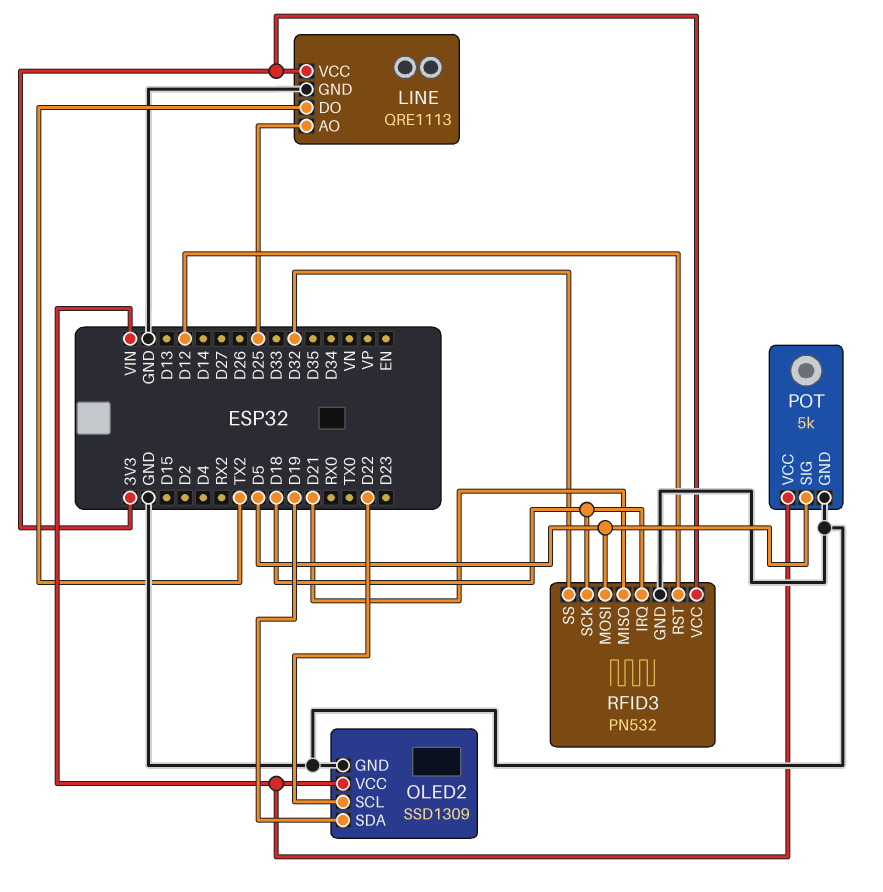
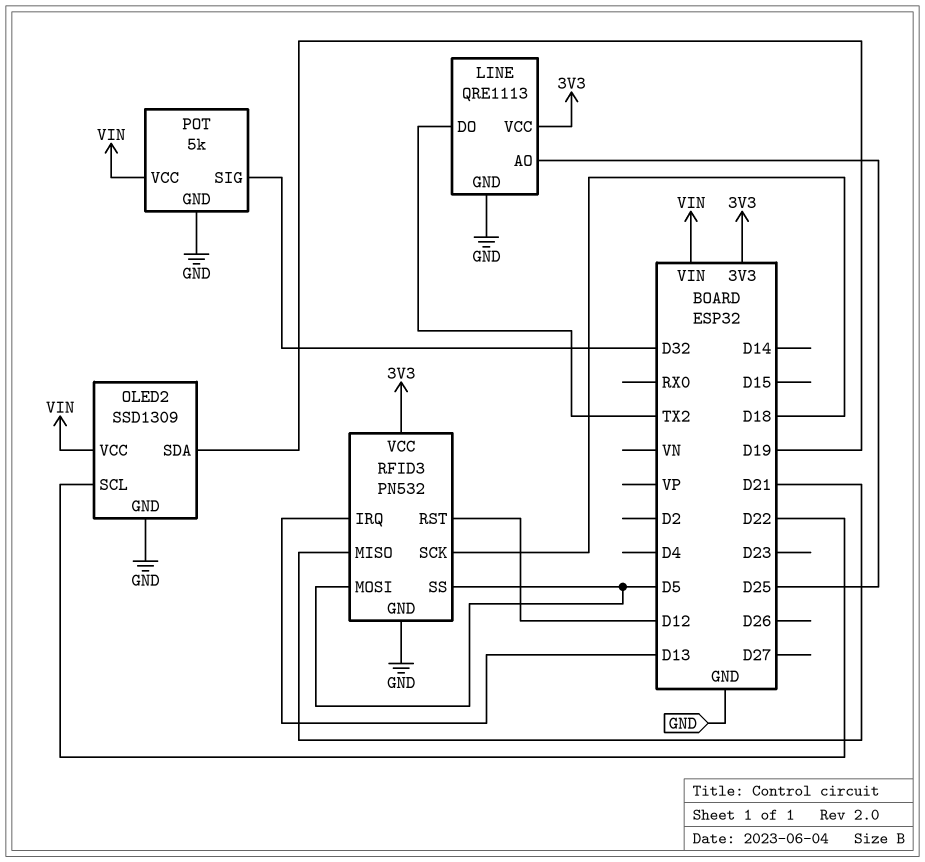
POT pin SIG: D5 -> D32
RFID3 pin IRQ: D18 -> D13
RFID3 pin SS: D32 -> D5

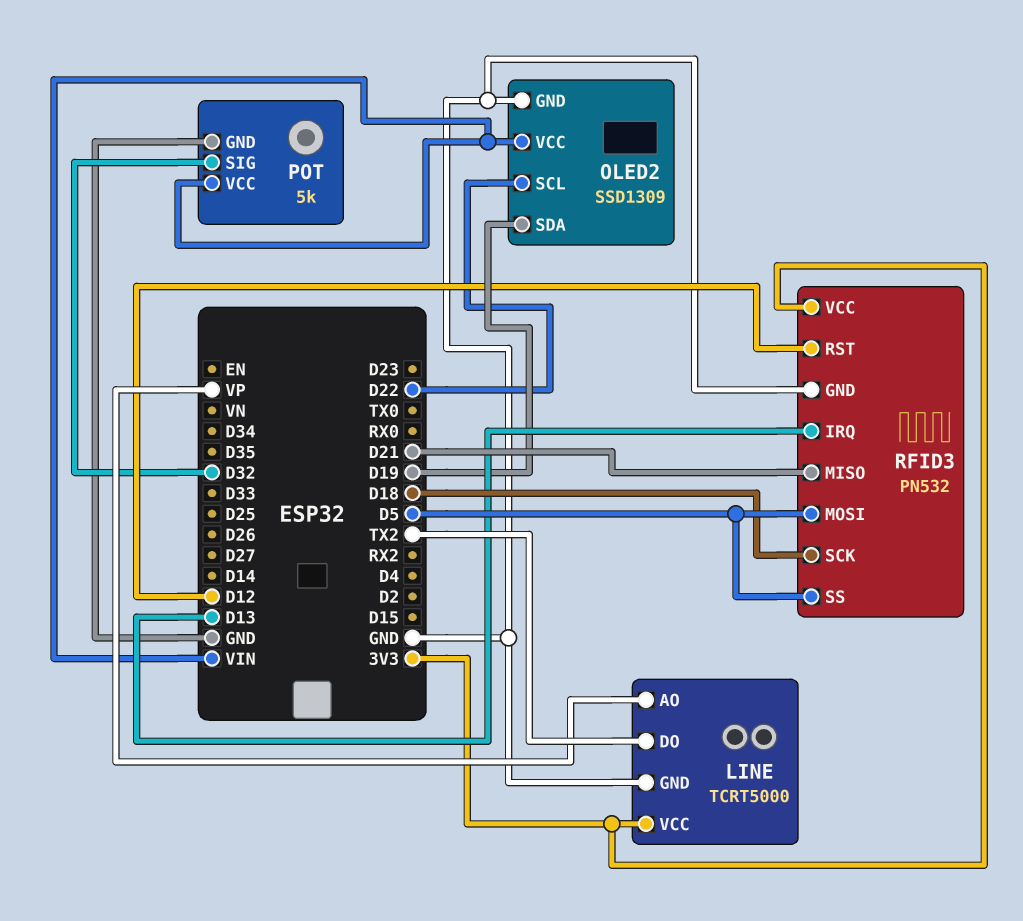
LINE: QRE1113 -> TCRT5000
LINE pin AO: D25 -> VP

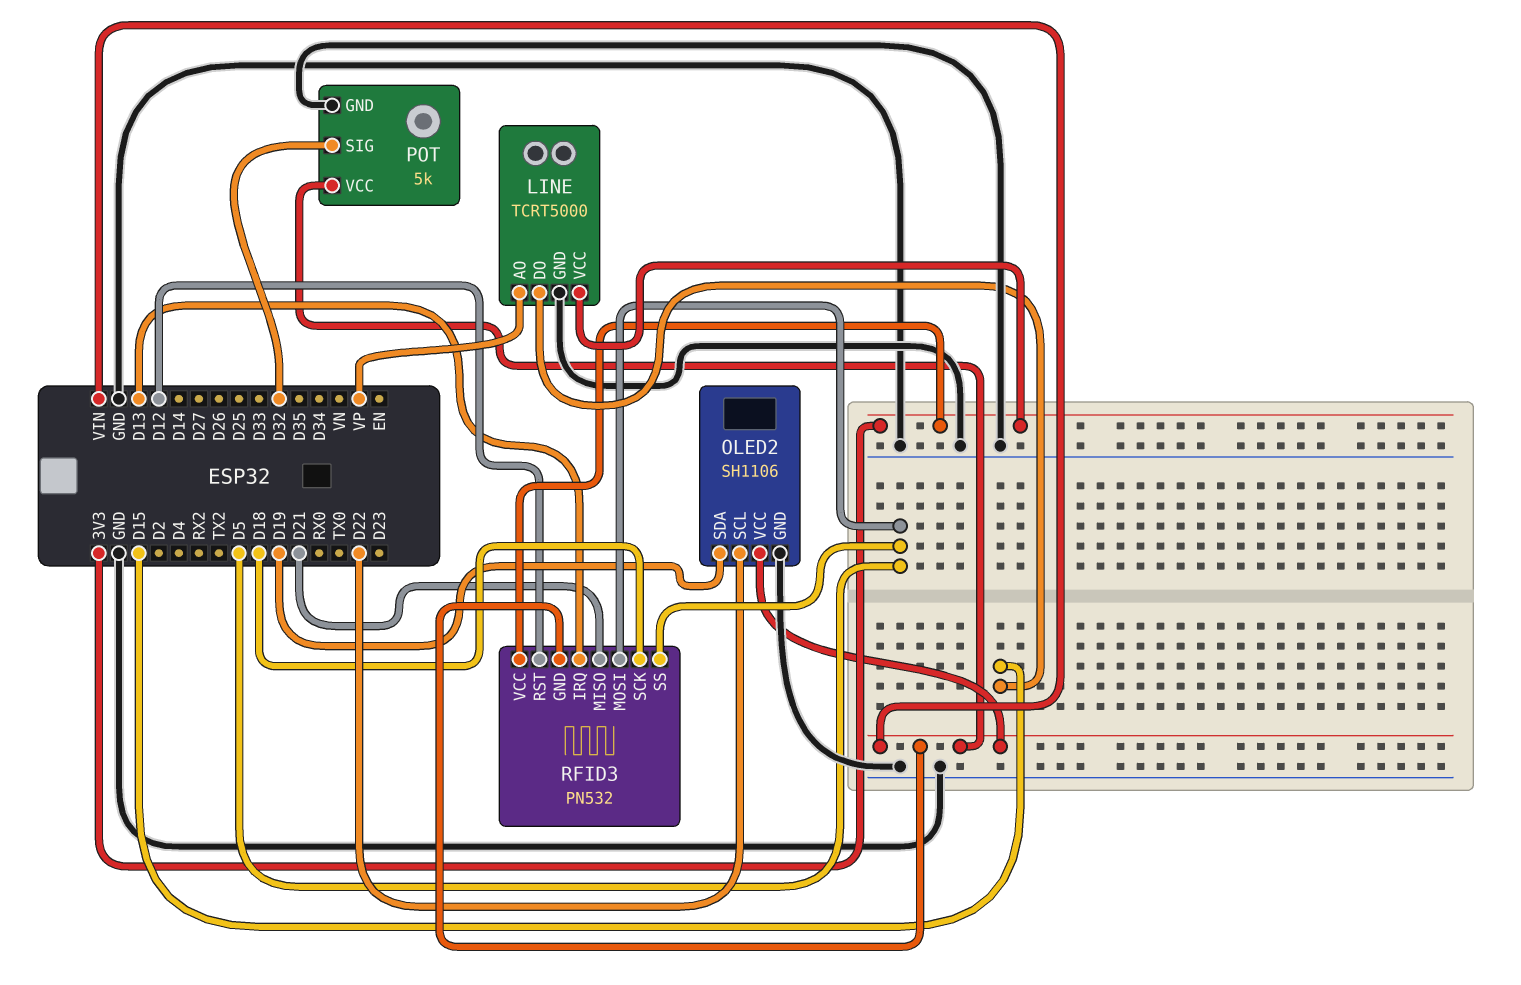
LINE pin DO: TX2 -> D15
OLED2: SSD1309 -> SH1106
RFID3 pin GND: GND -> VIN

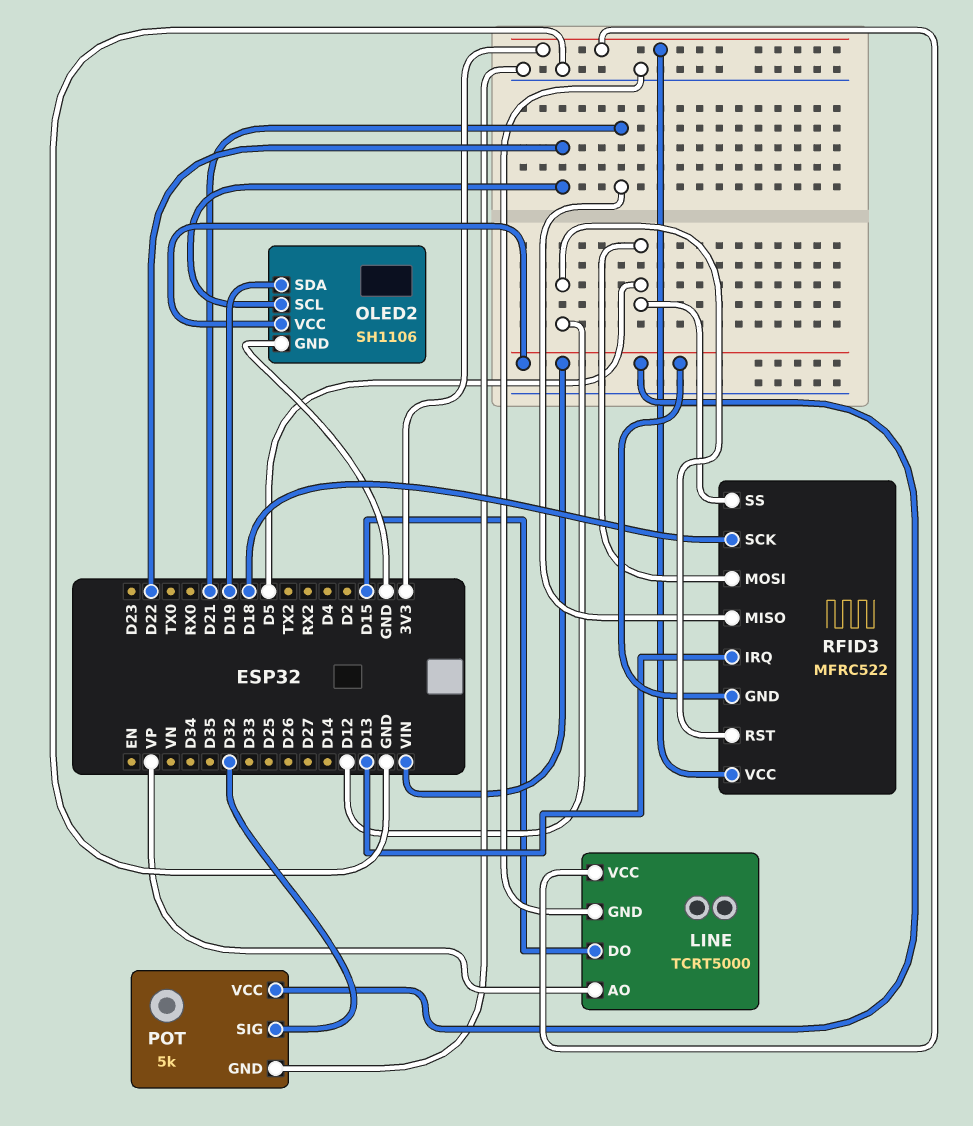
RFID3: PN532 -> MFRC522

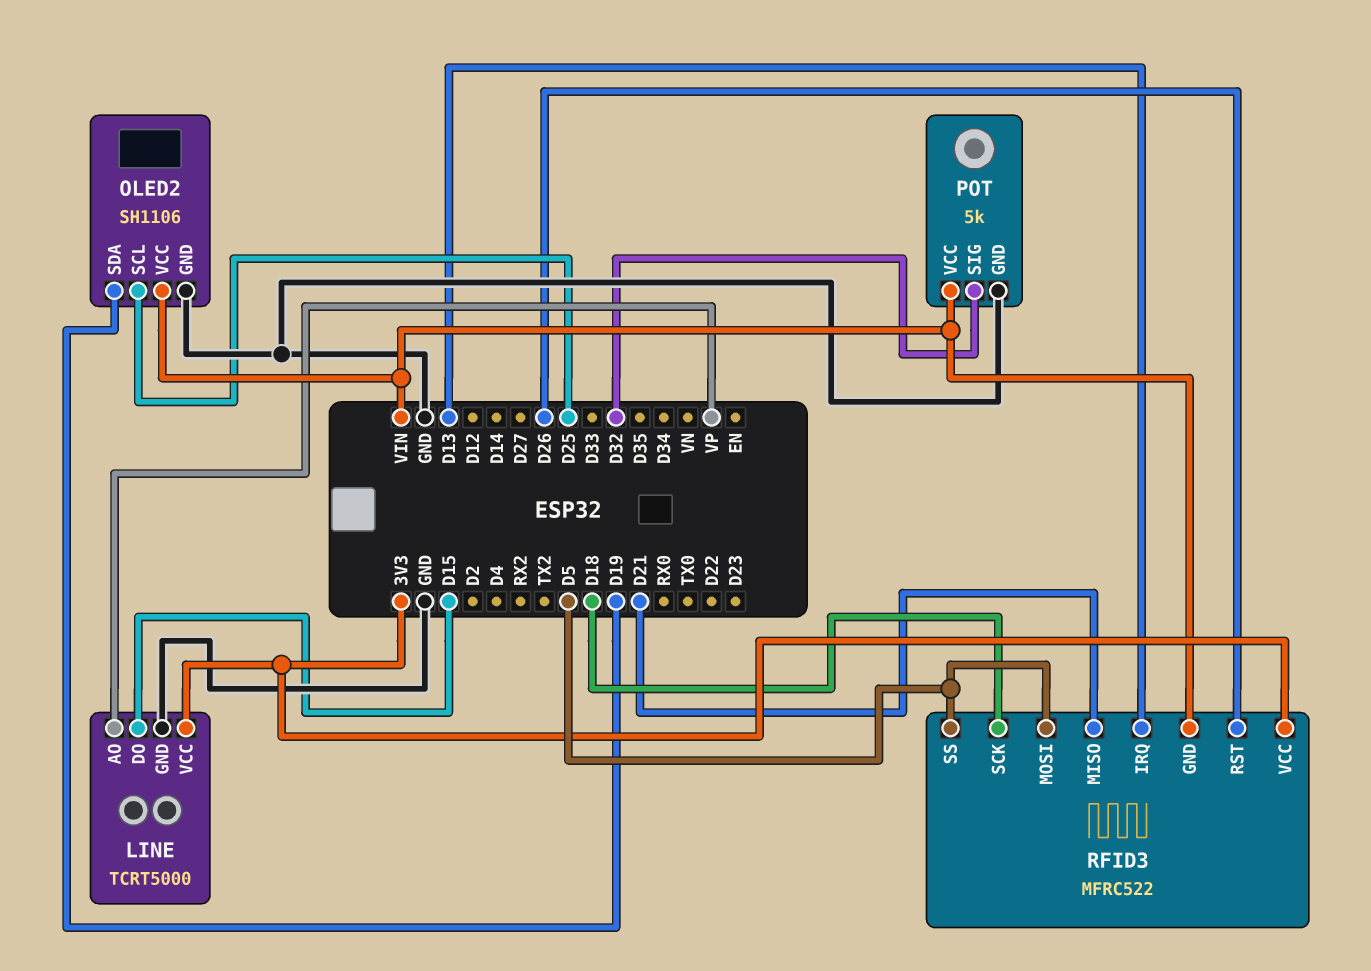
OLED2 pin SCL: D22 -> D25
RFID3 pin RST: D12 -> D26

